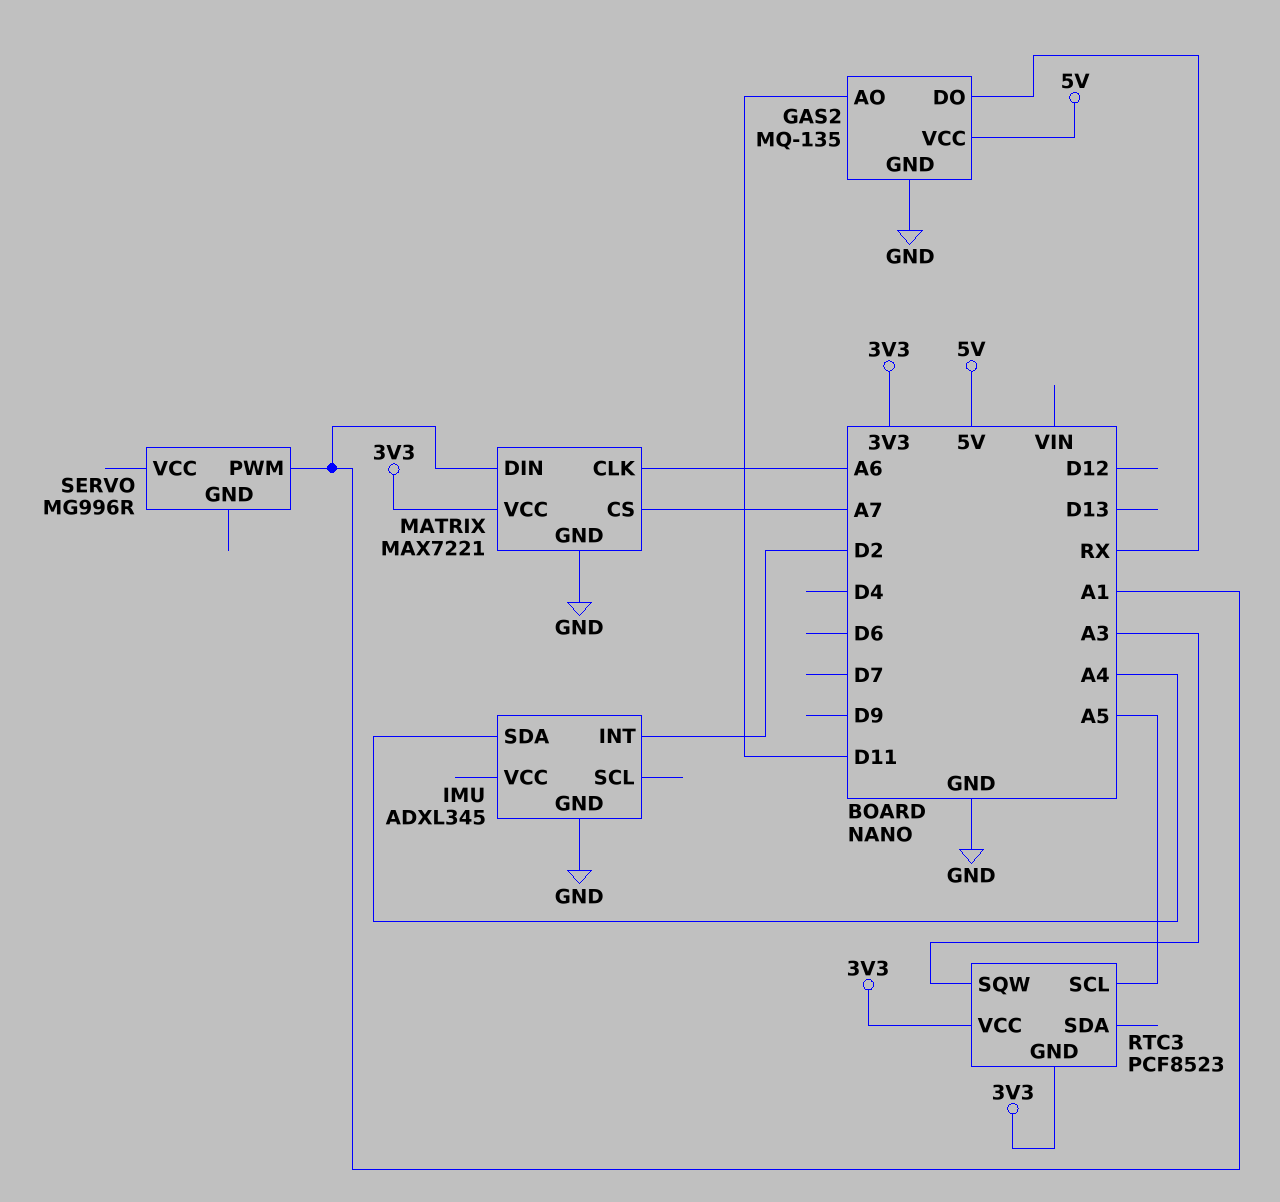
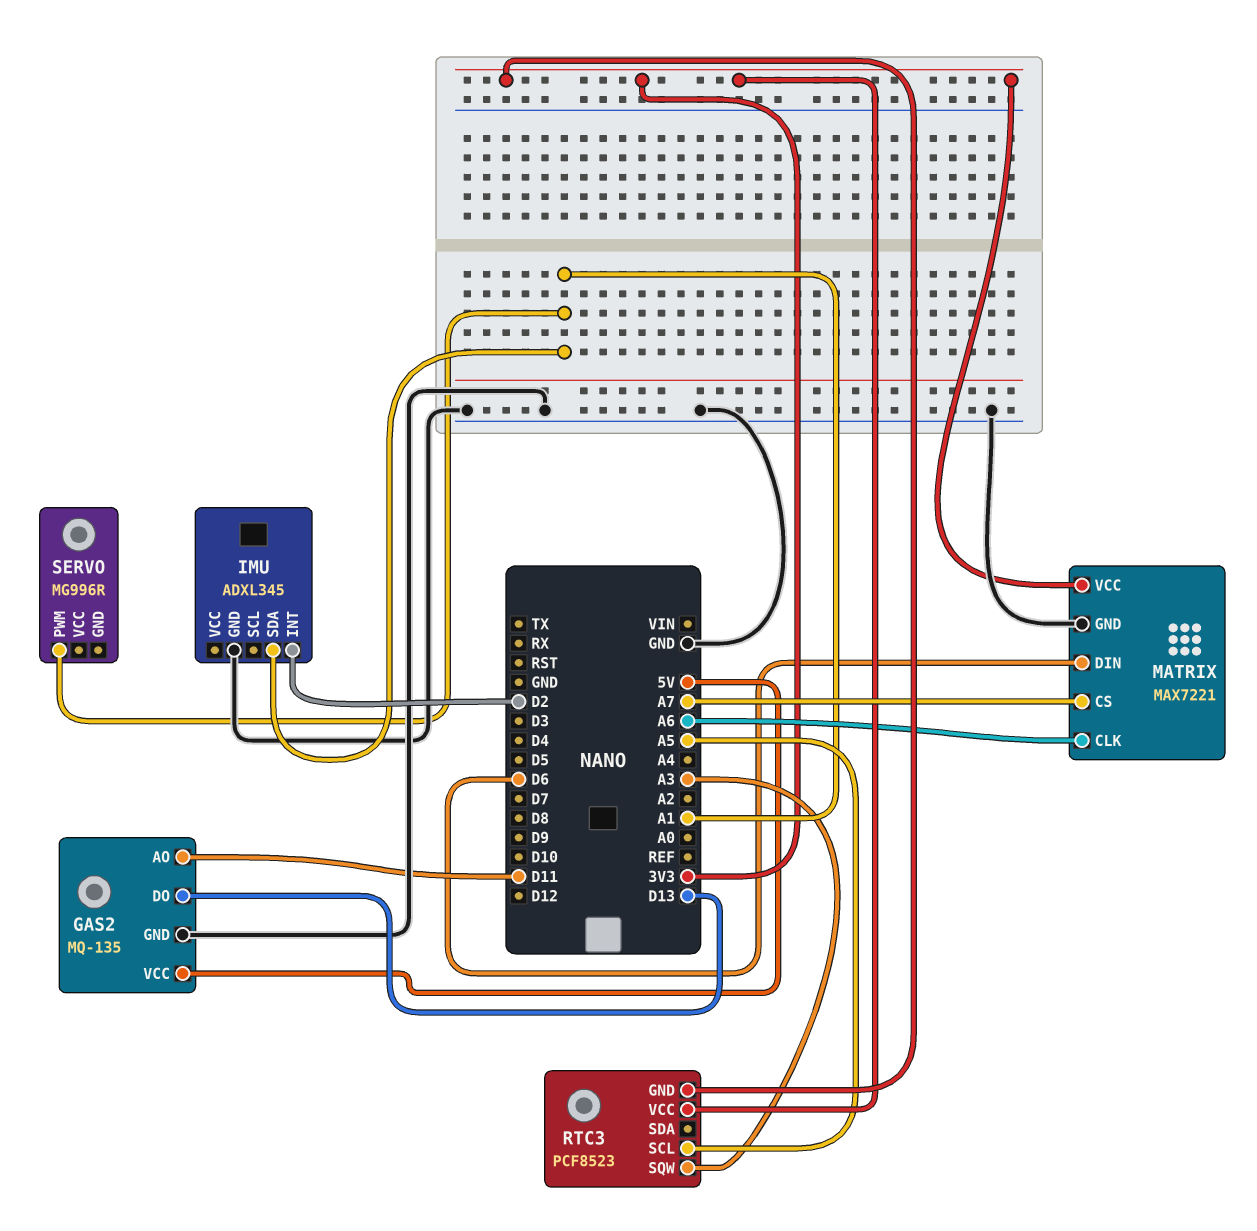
GAS2 pin DO: RX -> D13
IMU pin SDA: A4 -> A1
MATRIX pin DIN: A1 -> D6

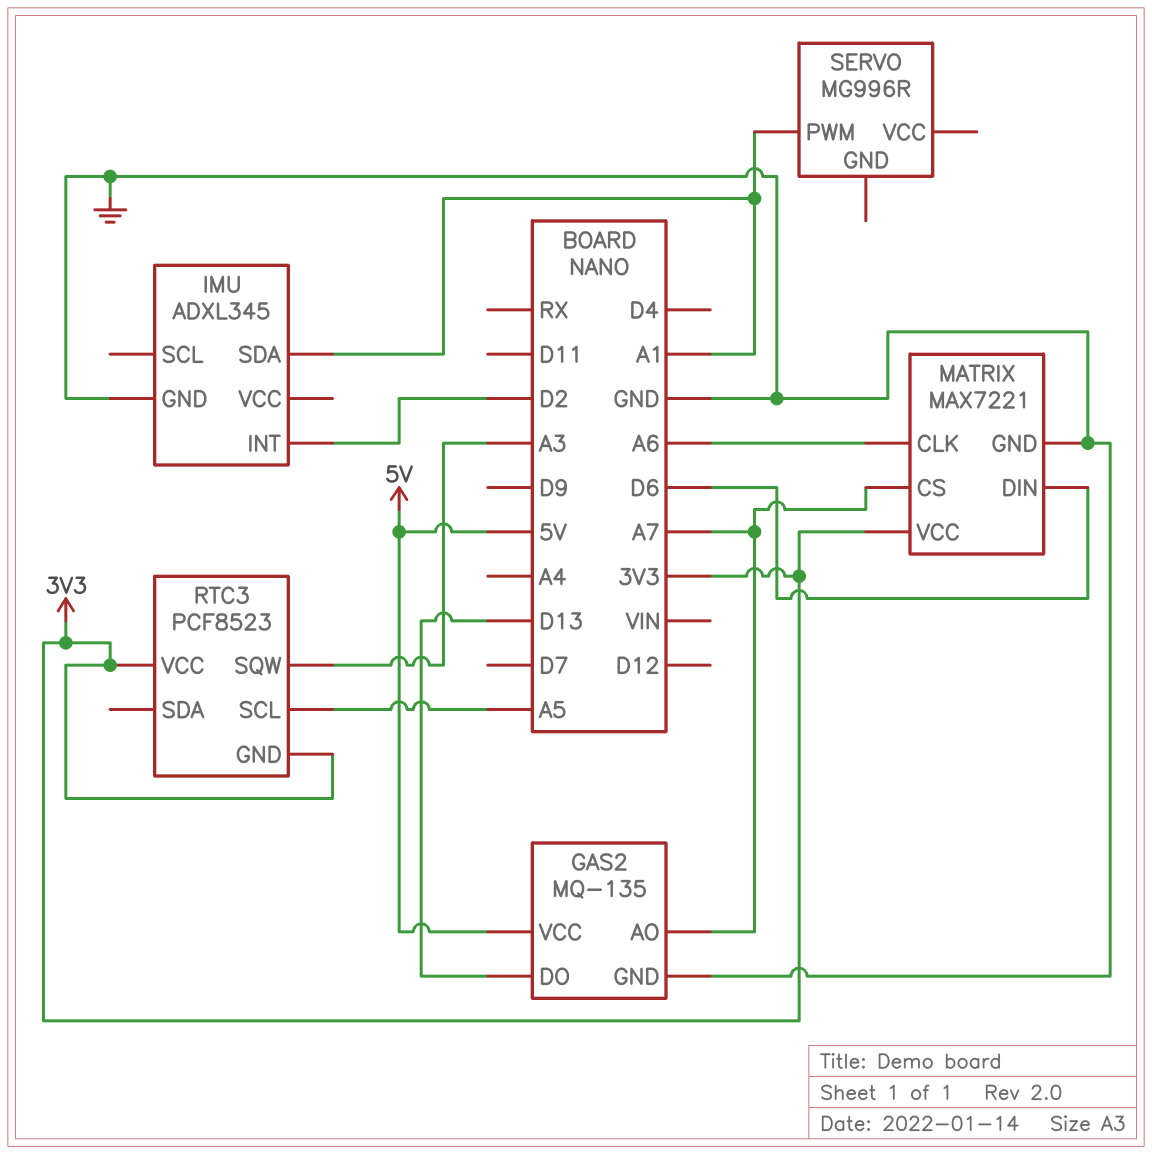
GAS2 pin AO: D11 -> A7

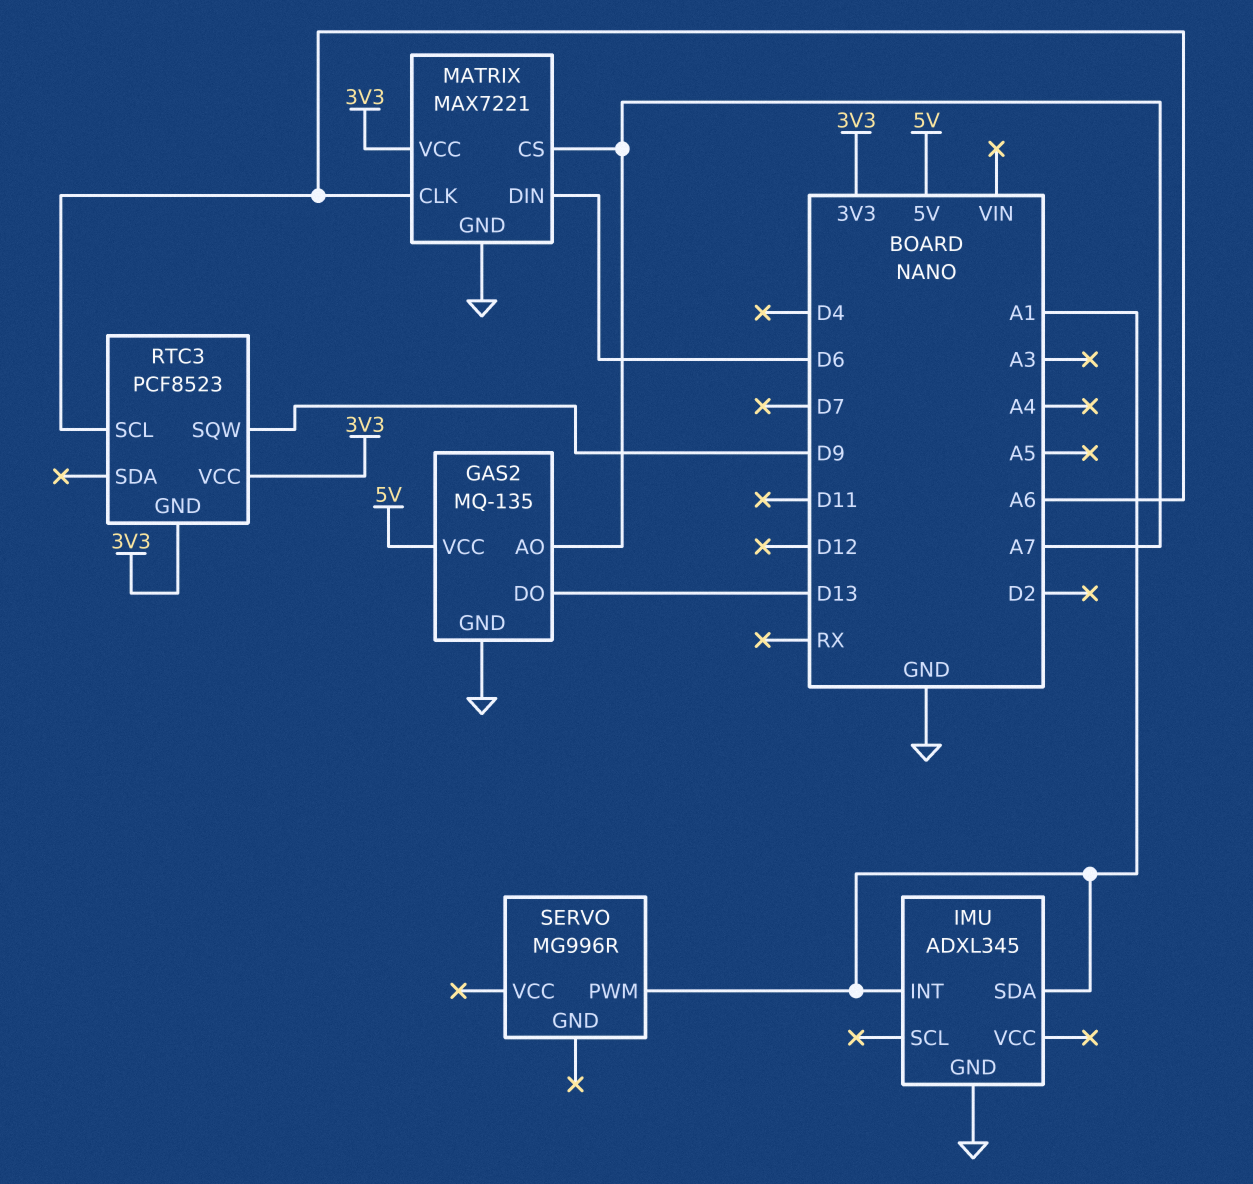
IMU pin INT: D2 -> A1
RTC3 pin SCL: A5 -> A6
RTC3 pin SQW: A3 -> D9

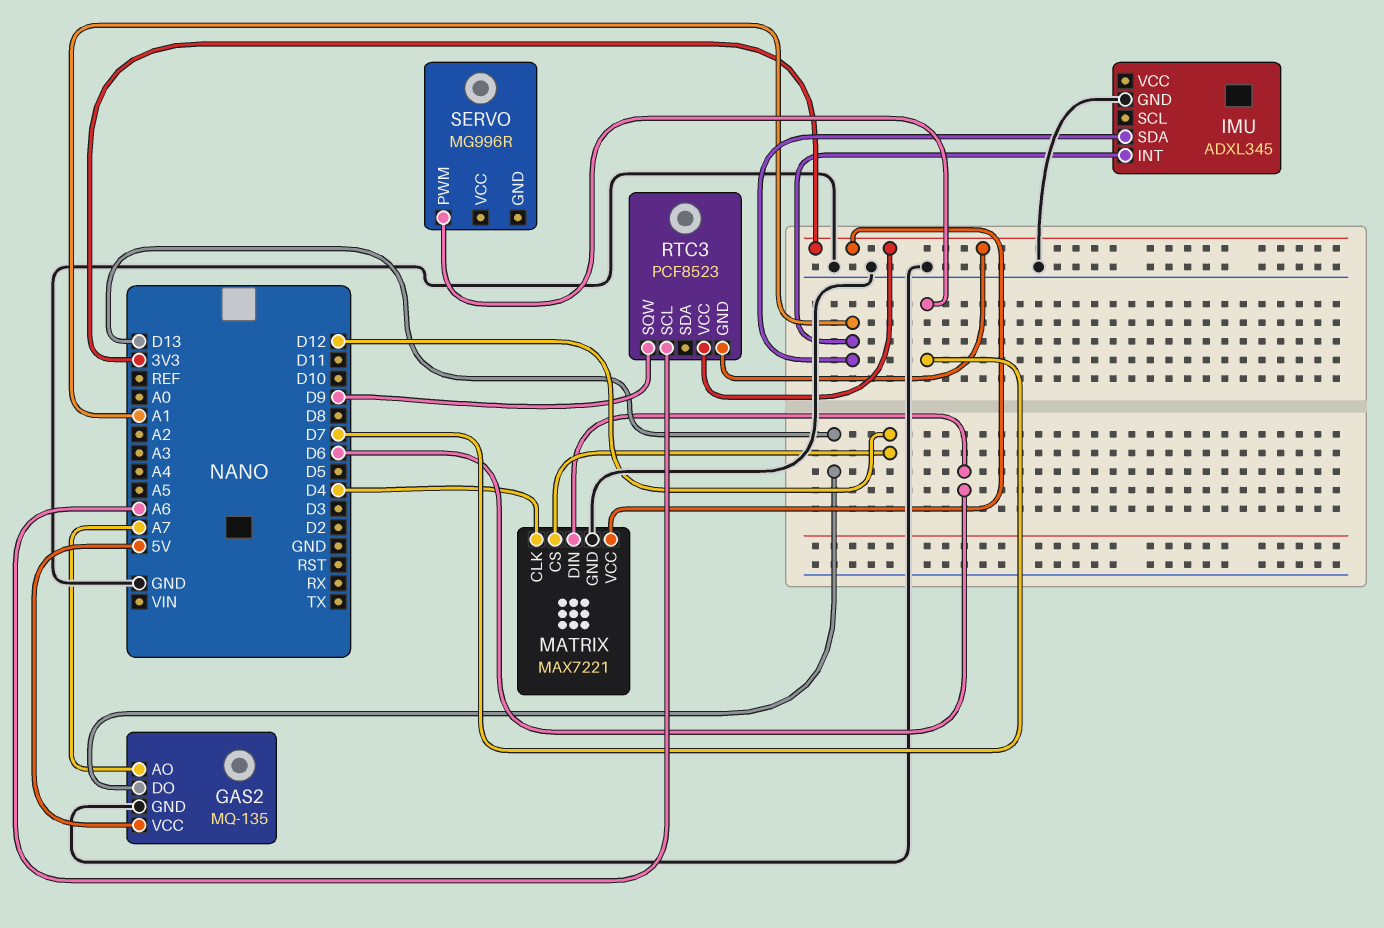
MATRIX pin CLK: A6 -> D4
MATRIX pin CS: A7 -> D12
SERVO pin PWM: A1 -> D7

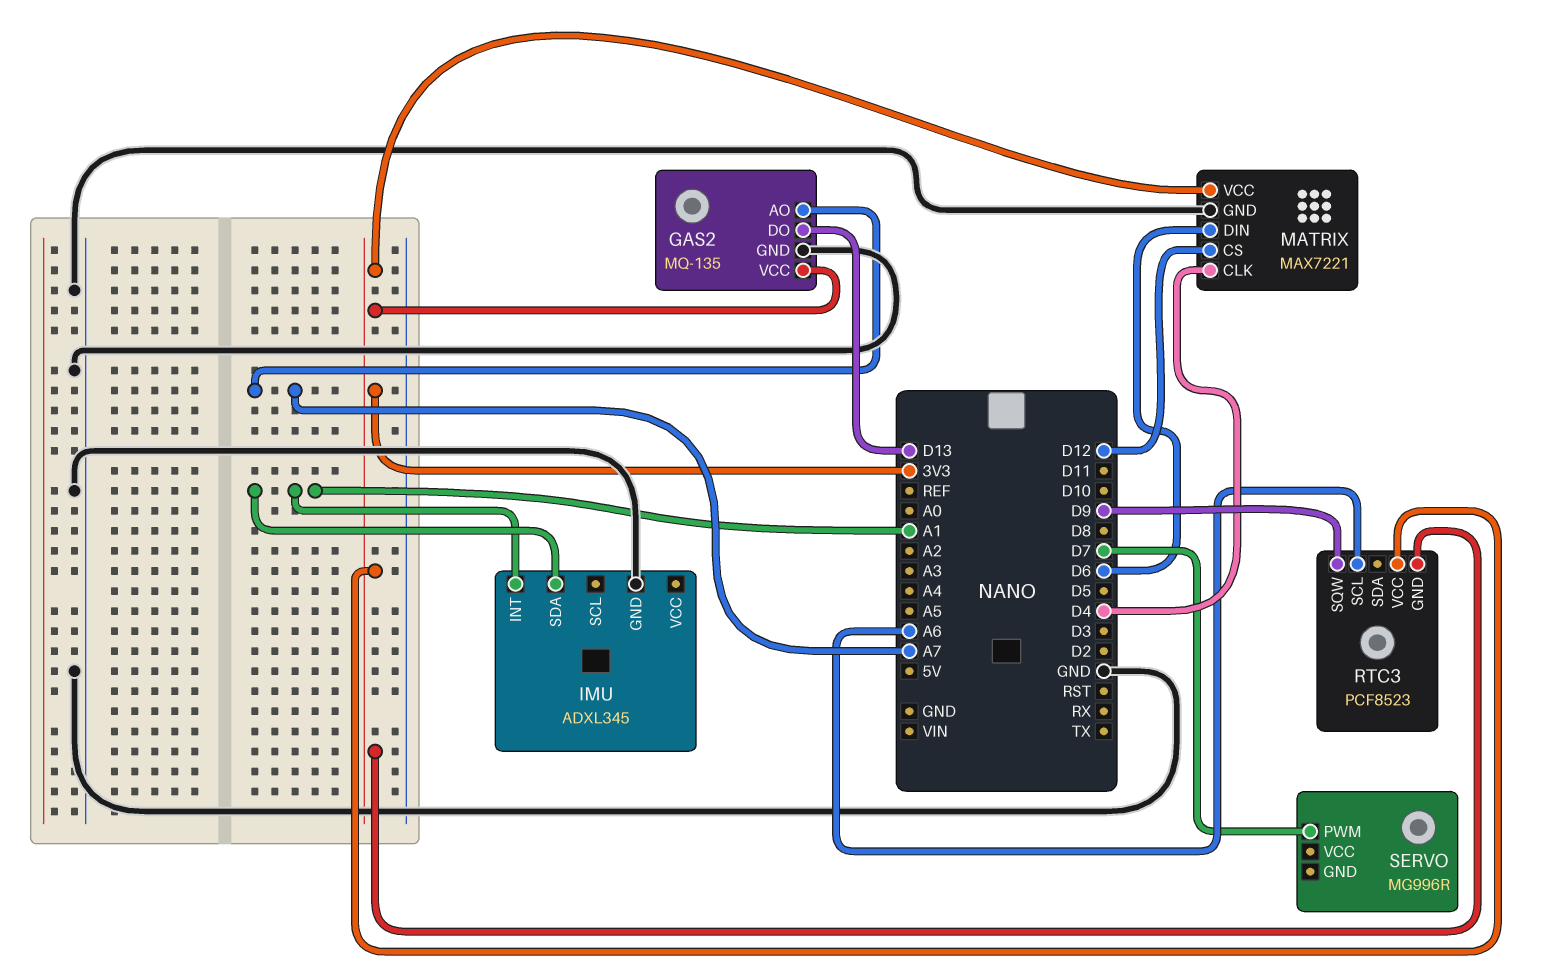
GAS2 pin VCC: 5V -> 3V3

